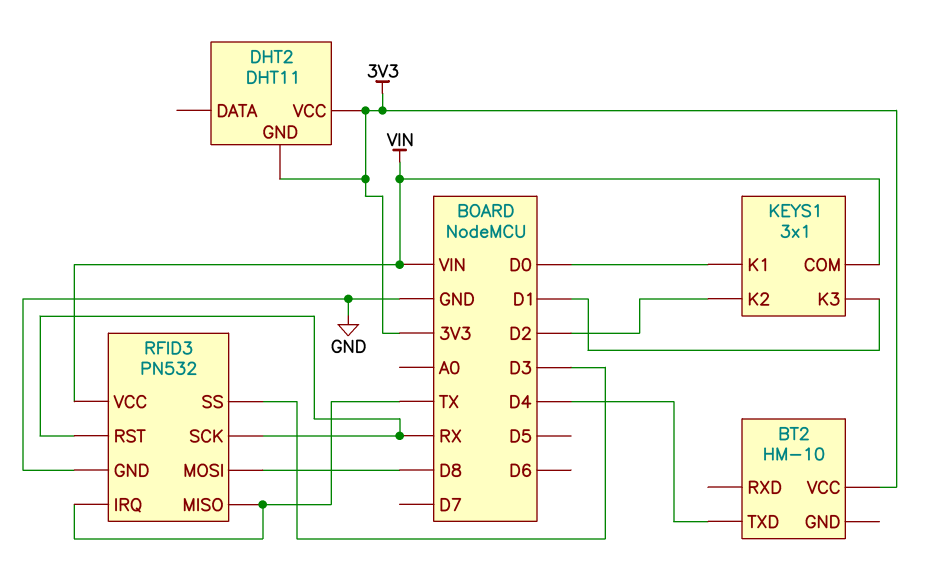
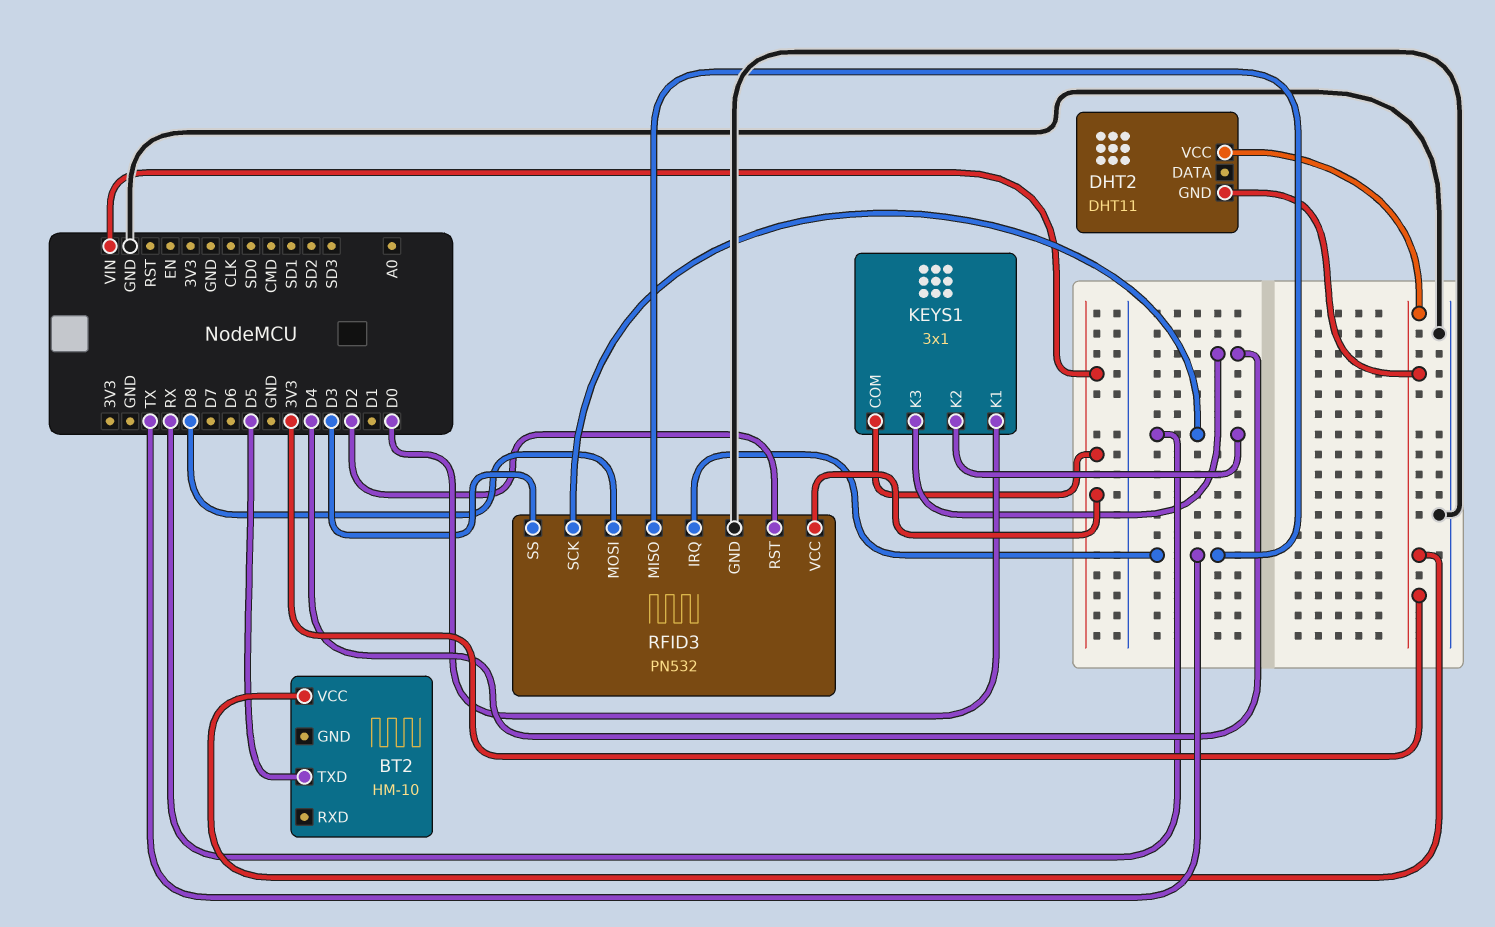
BT2 pin TXD: D4 -> D5
KEYS1 pin K2: D2 -> RX
KEYS1 pin K3: D1 -> D4
RFID3 pin RST: RX -> D2

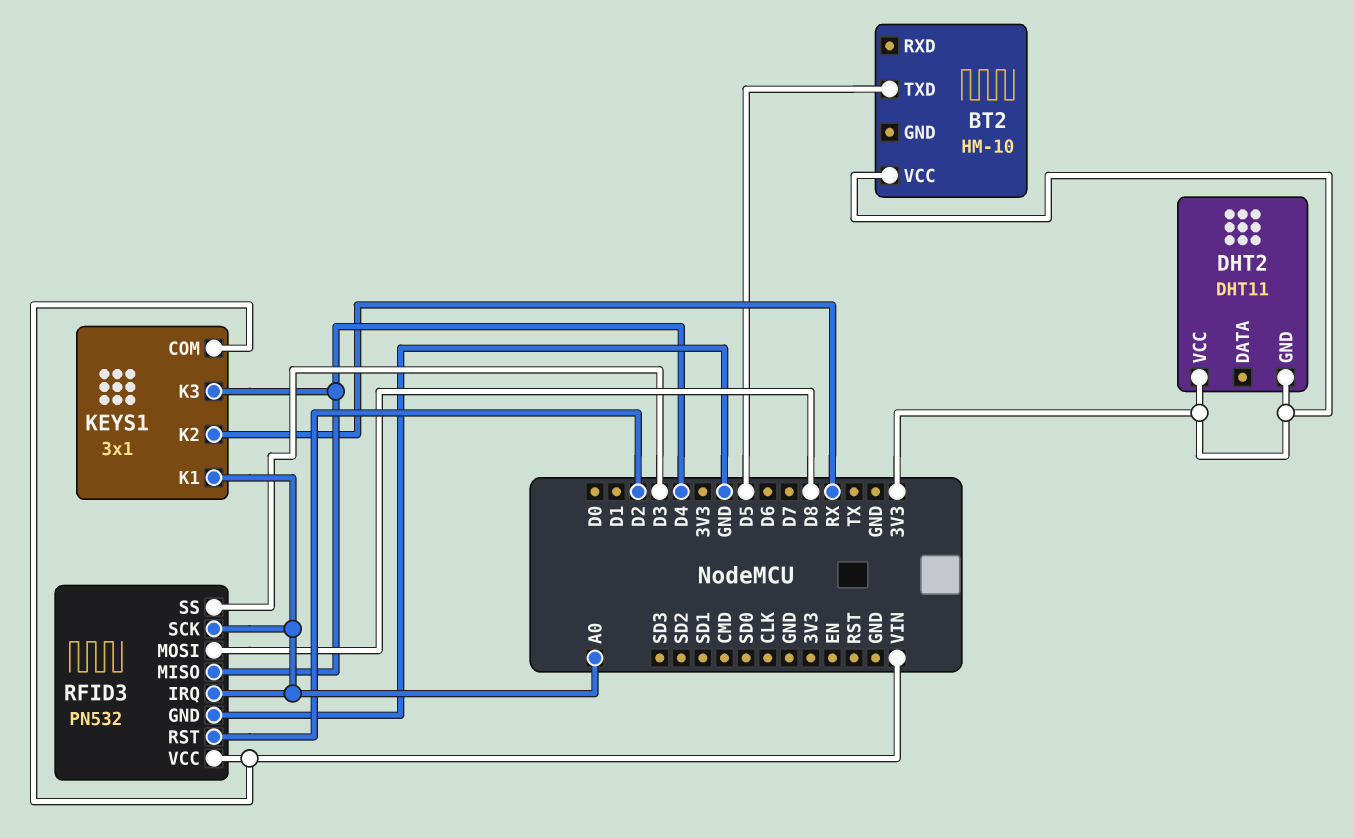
KEYS1 pin K1: D0 -> A0
RFID3 pin IRQ: TX -> A0
RFID3 pin MISO: TX -> D4
RFID3 pin SCK: RX -> A0

